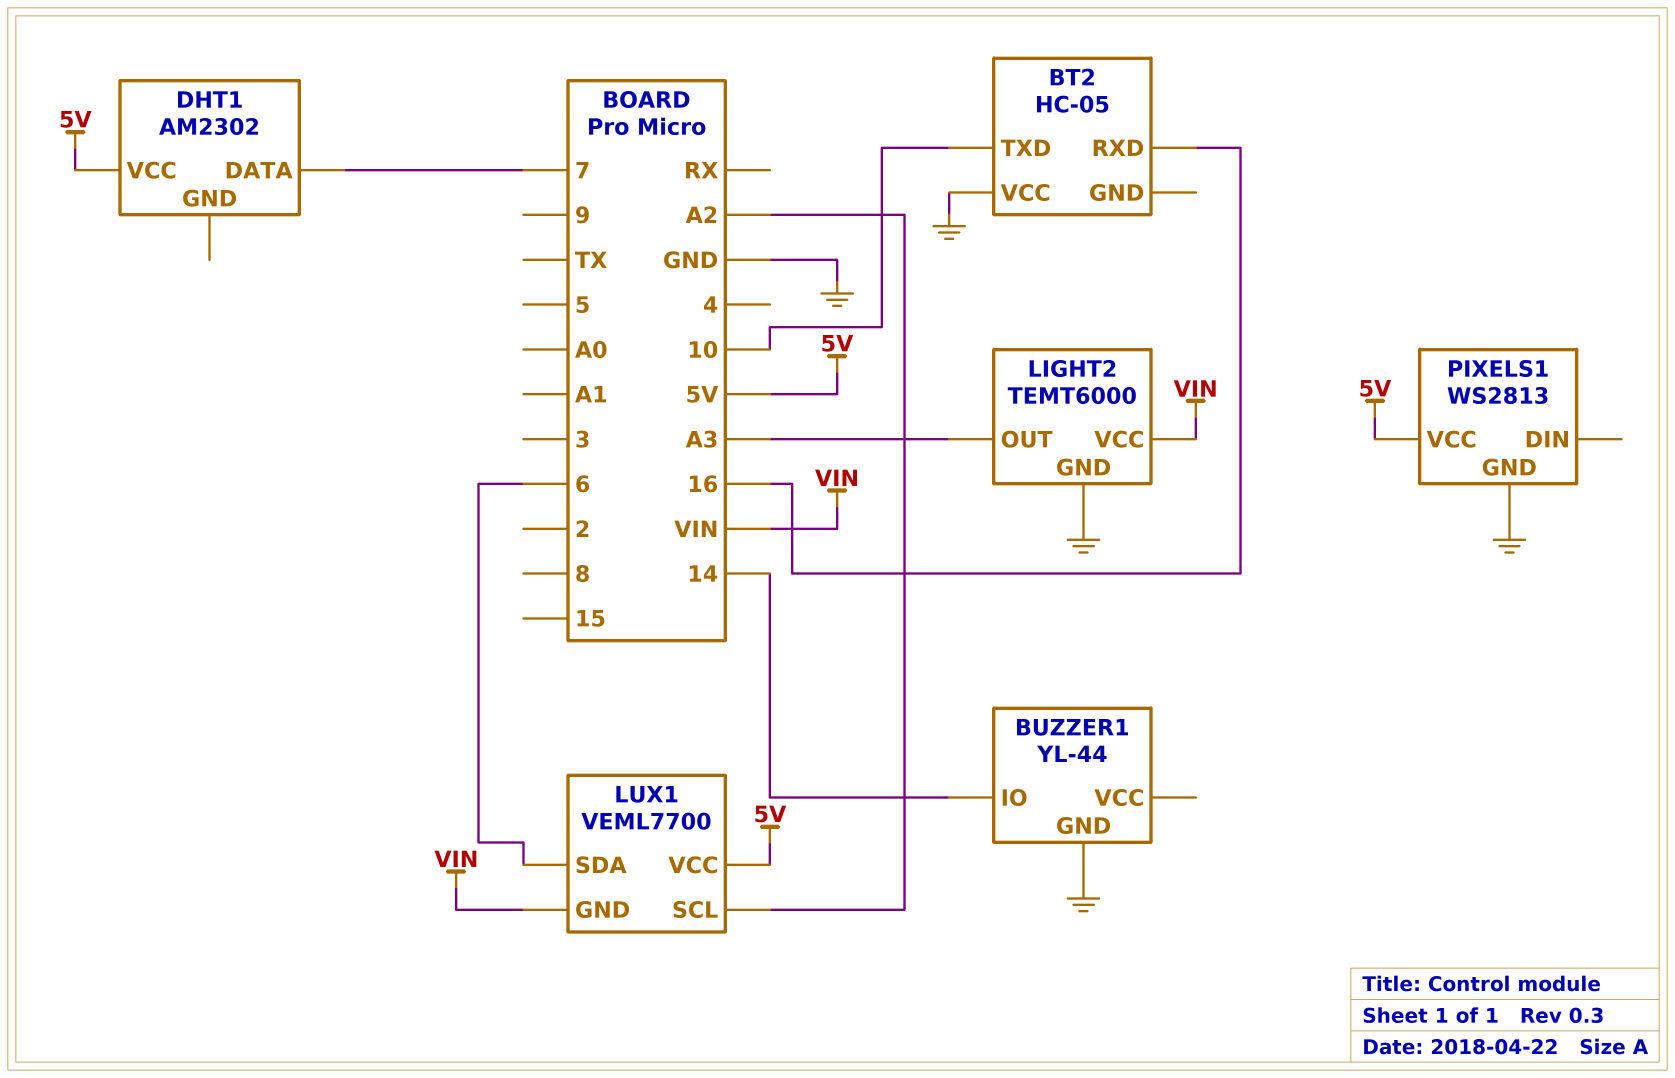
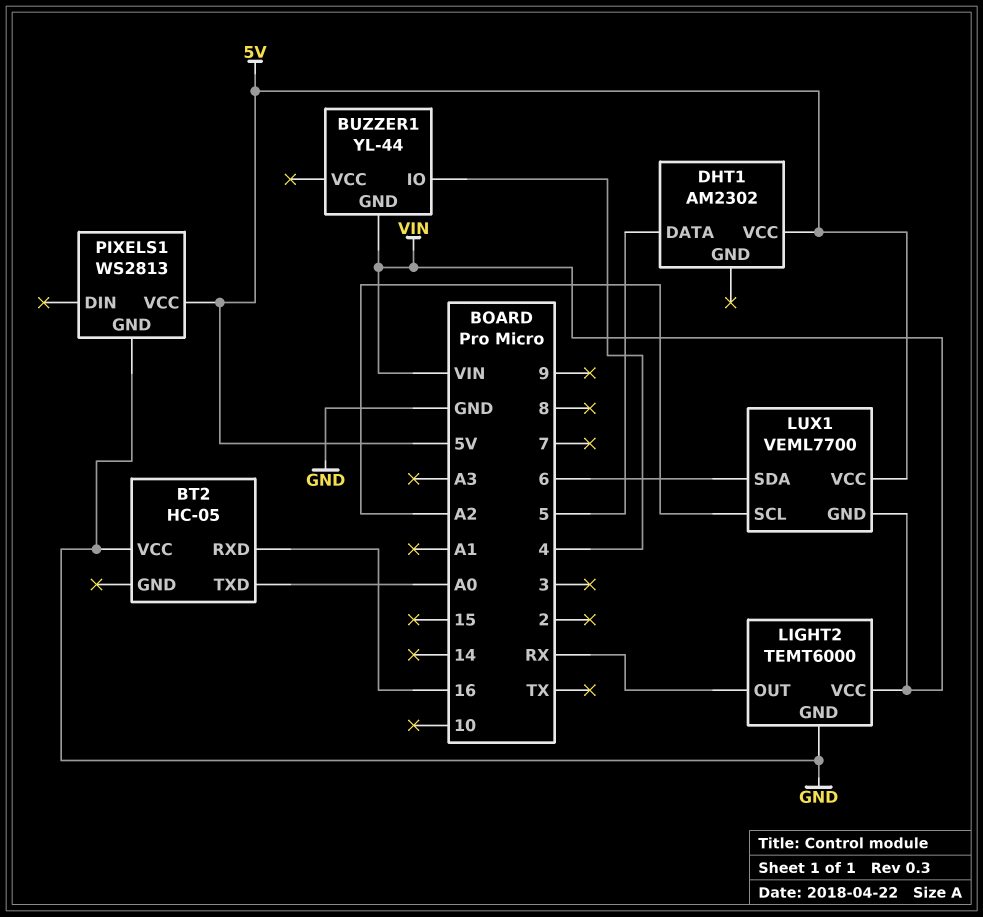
BT2 pin TXD: 10 -> A0
BUZZER1 pin GND: GND -> VIN
BUZZER1 pin IO: 14 -> 4
DHT1 pin DATA: 7 -> 5
LIGHT2 pin OUT: A3 -> RX

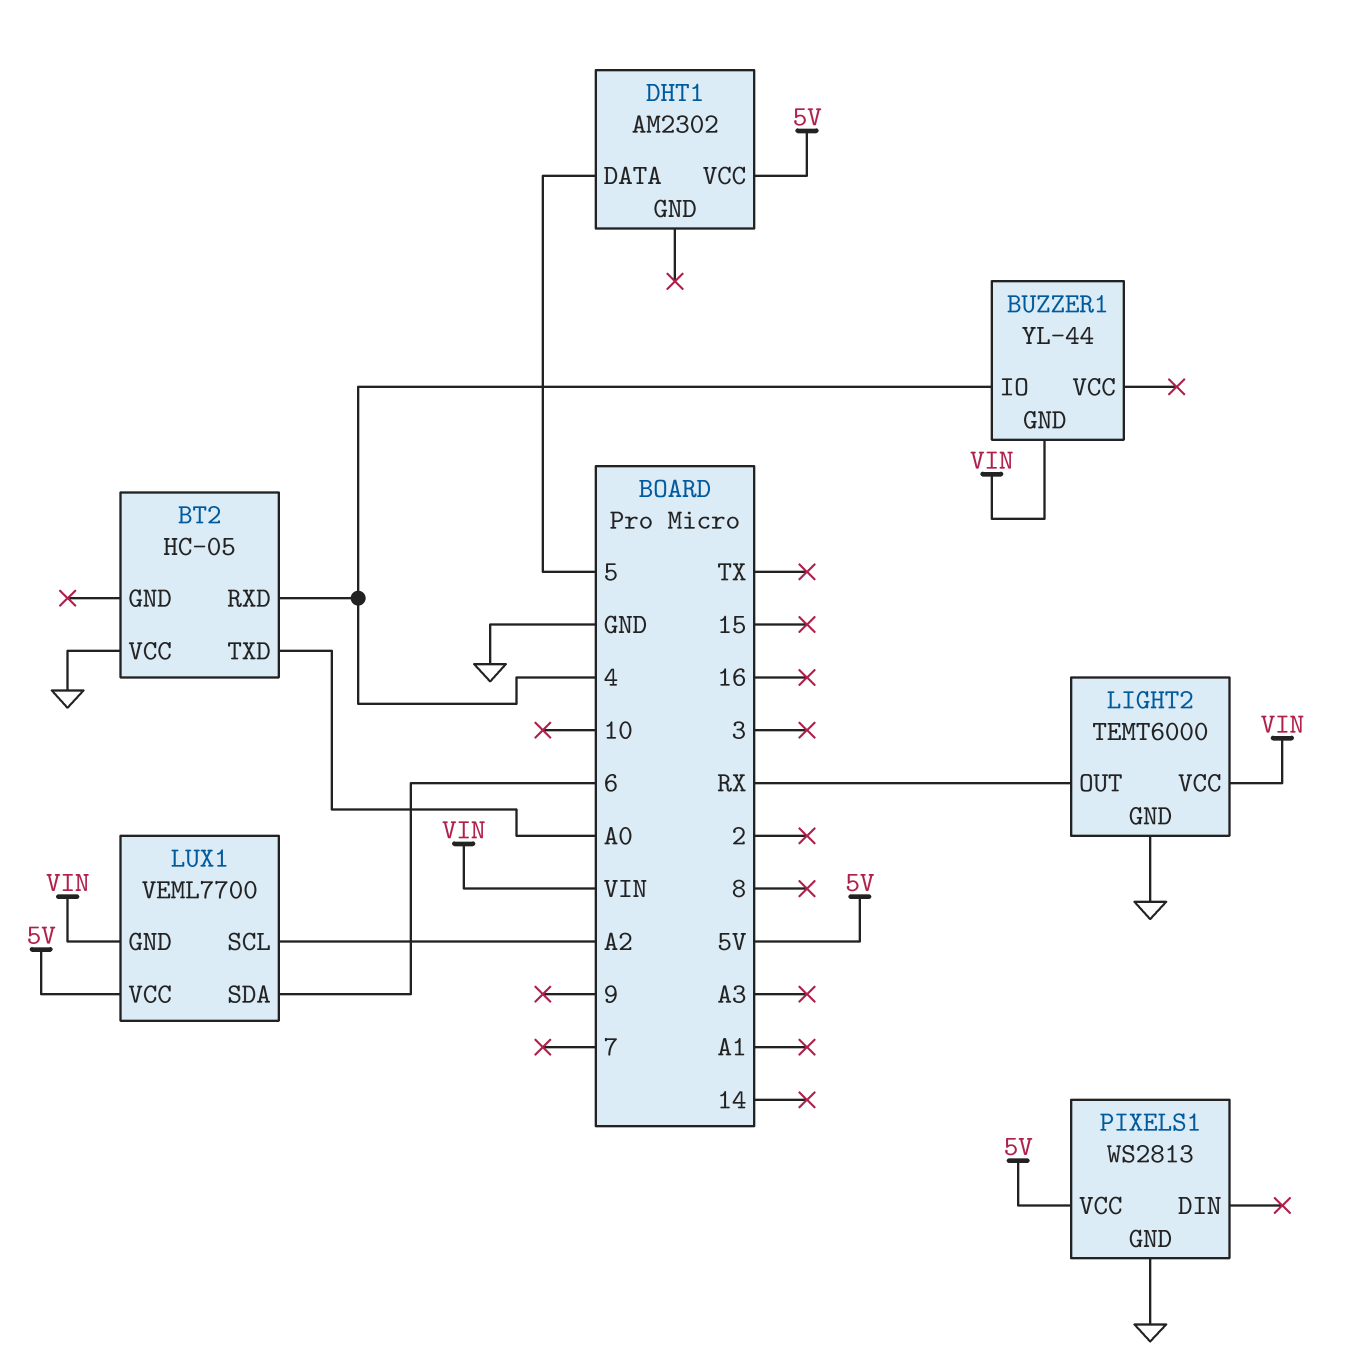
BT2 pin RXD: 16 -> 4

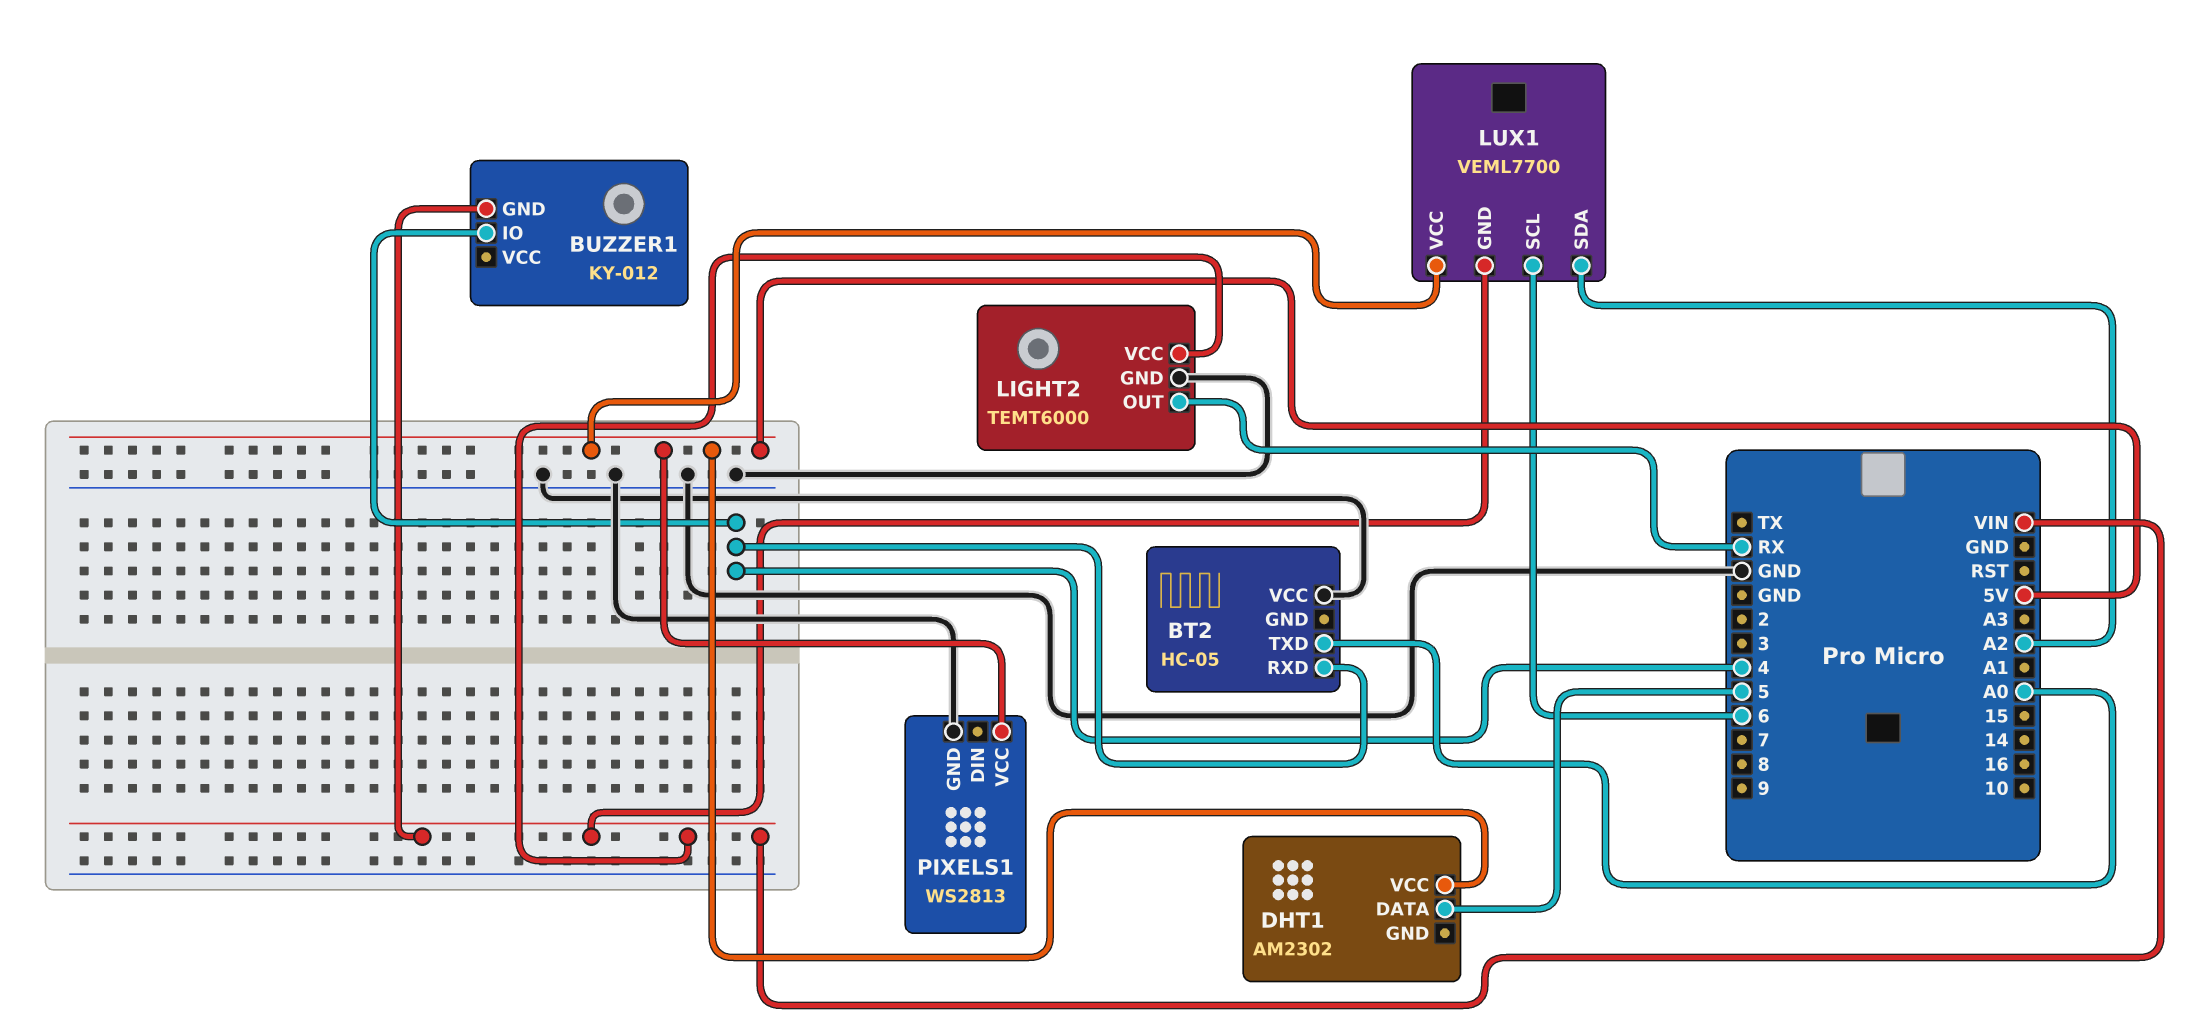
BUZZER1: YL-44 -> KY-012
LUX1 pin SCL: A2 -> 6
LUX1 pin SDA: 6 -> A2

